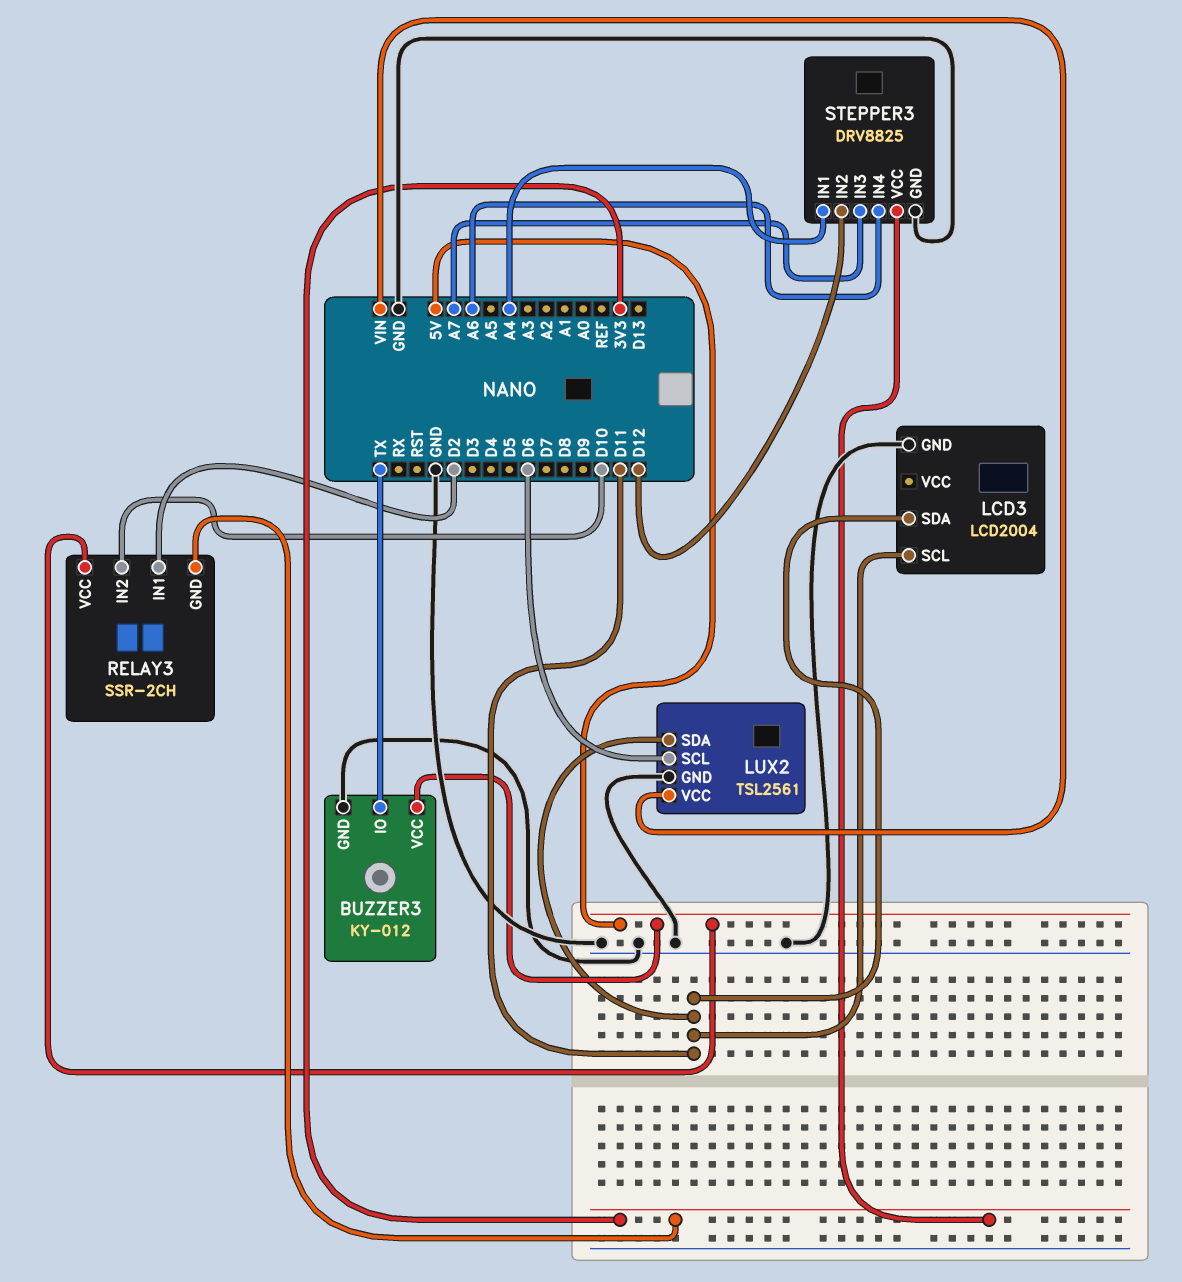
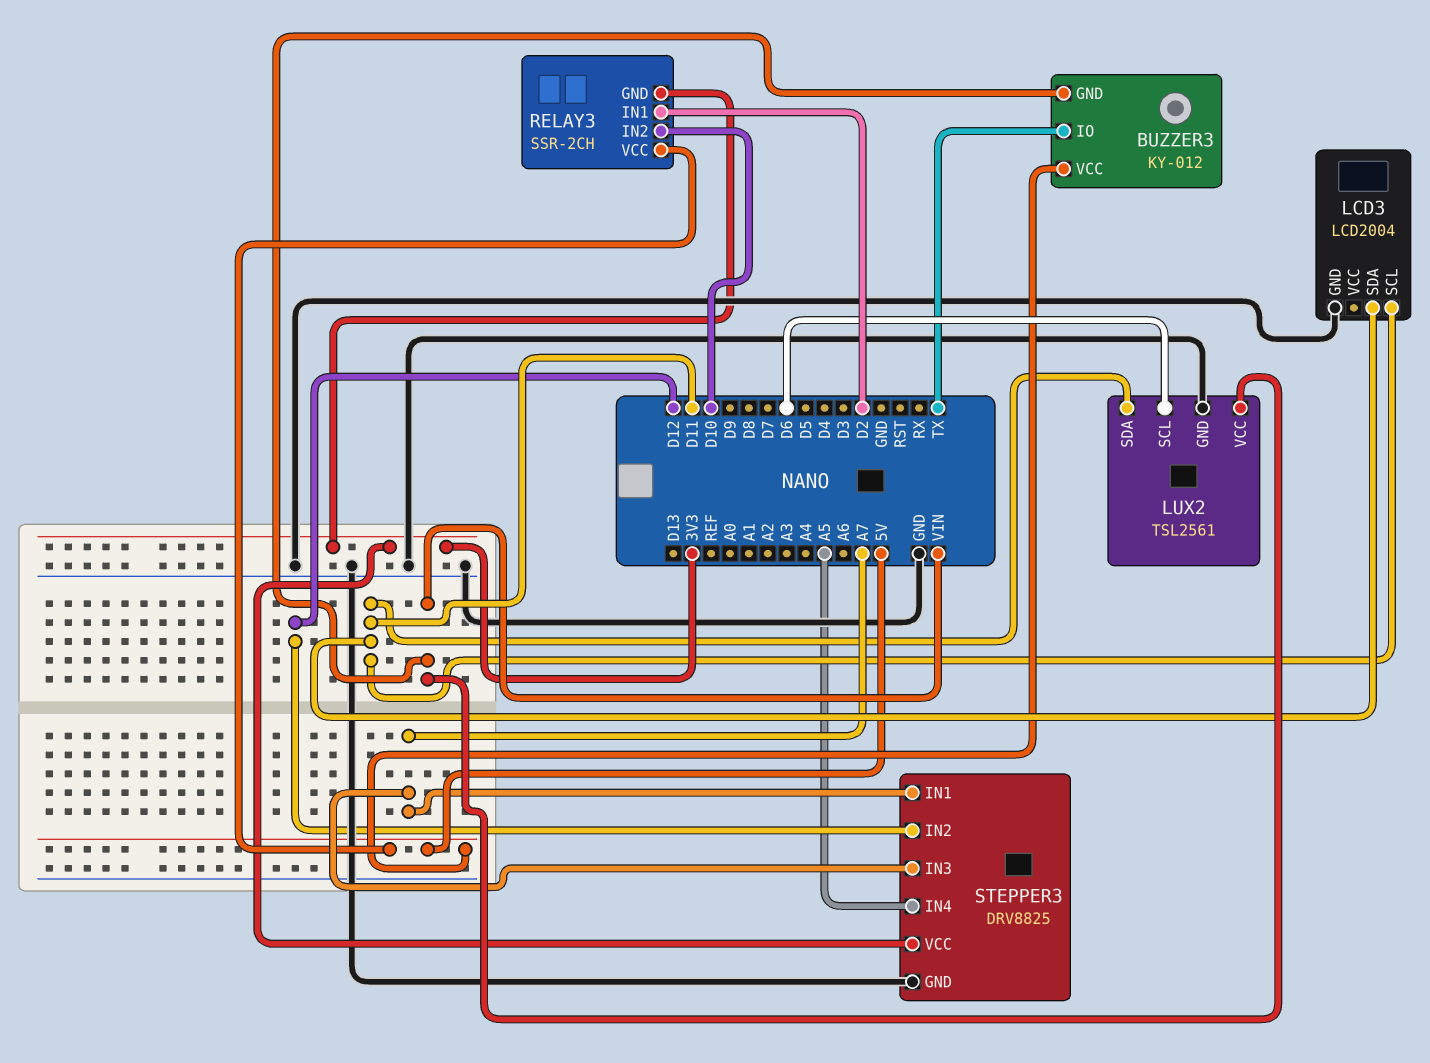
BUZZER3 pin GND: GND -> VIN
STEPPER3 pin IN1: A4 -> A7
STEPPER3 pin IN4: A6 -> A5

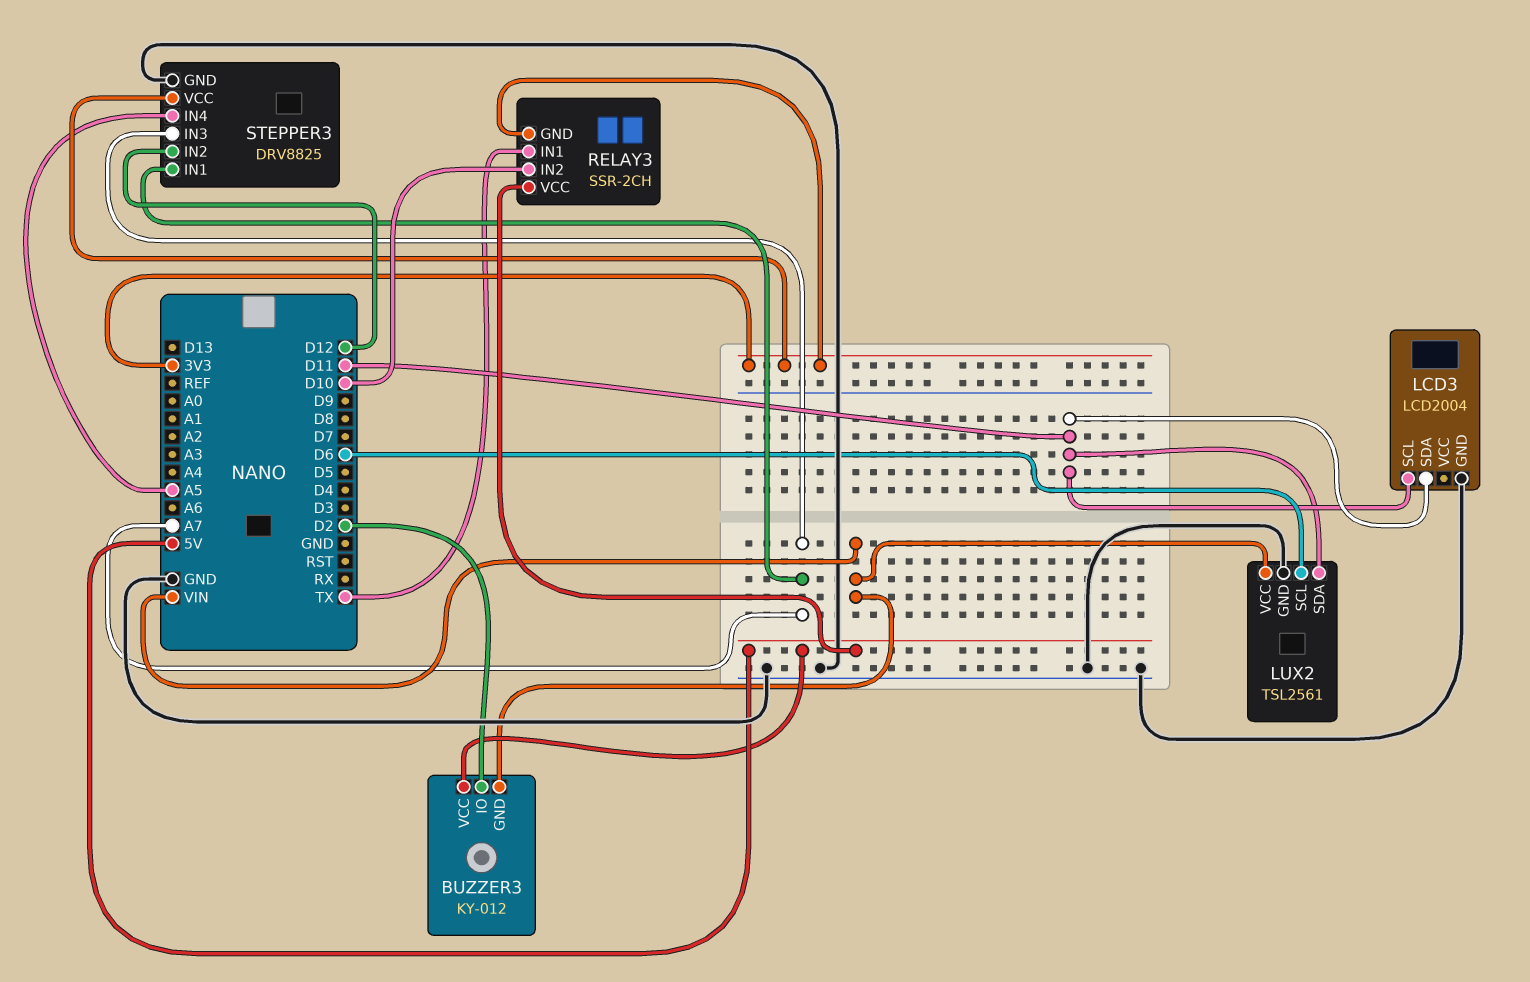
BUZZER3 pin IO: TX -> D2
RELAY3 pin IN1: D2 -> TX

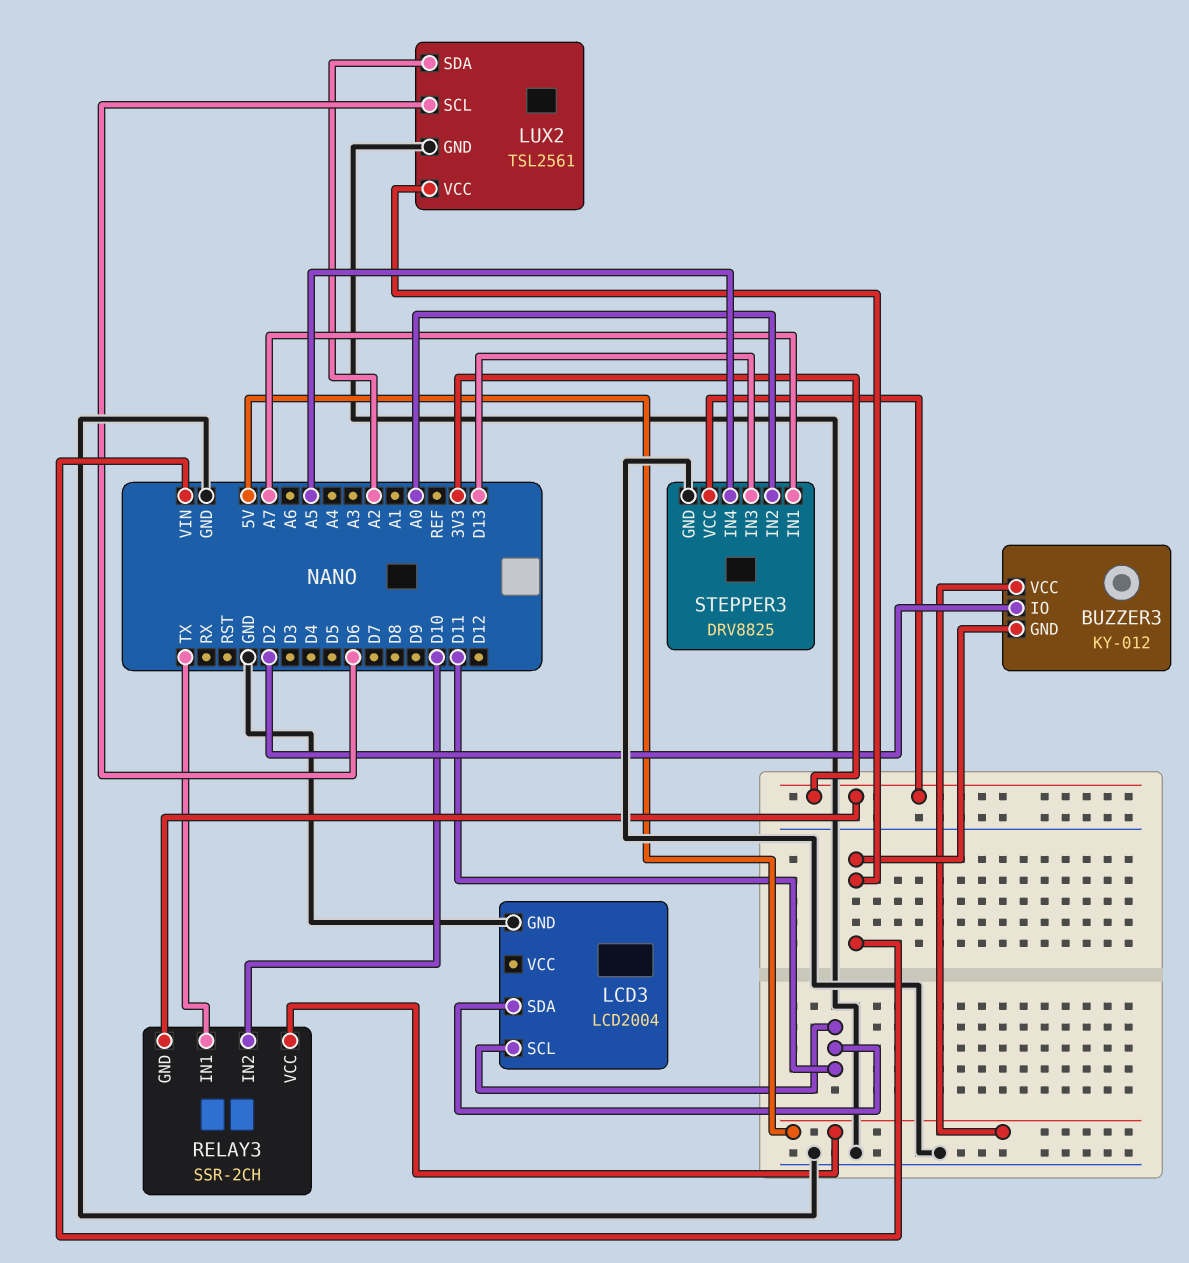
LUX2 pin SDA: D11 -> A2
STEPPER3 pin IN2: D12 -> A0
STEPPER3 pin IN3: A7 -> D13

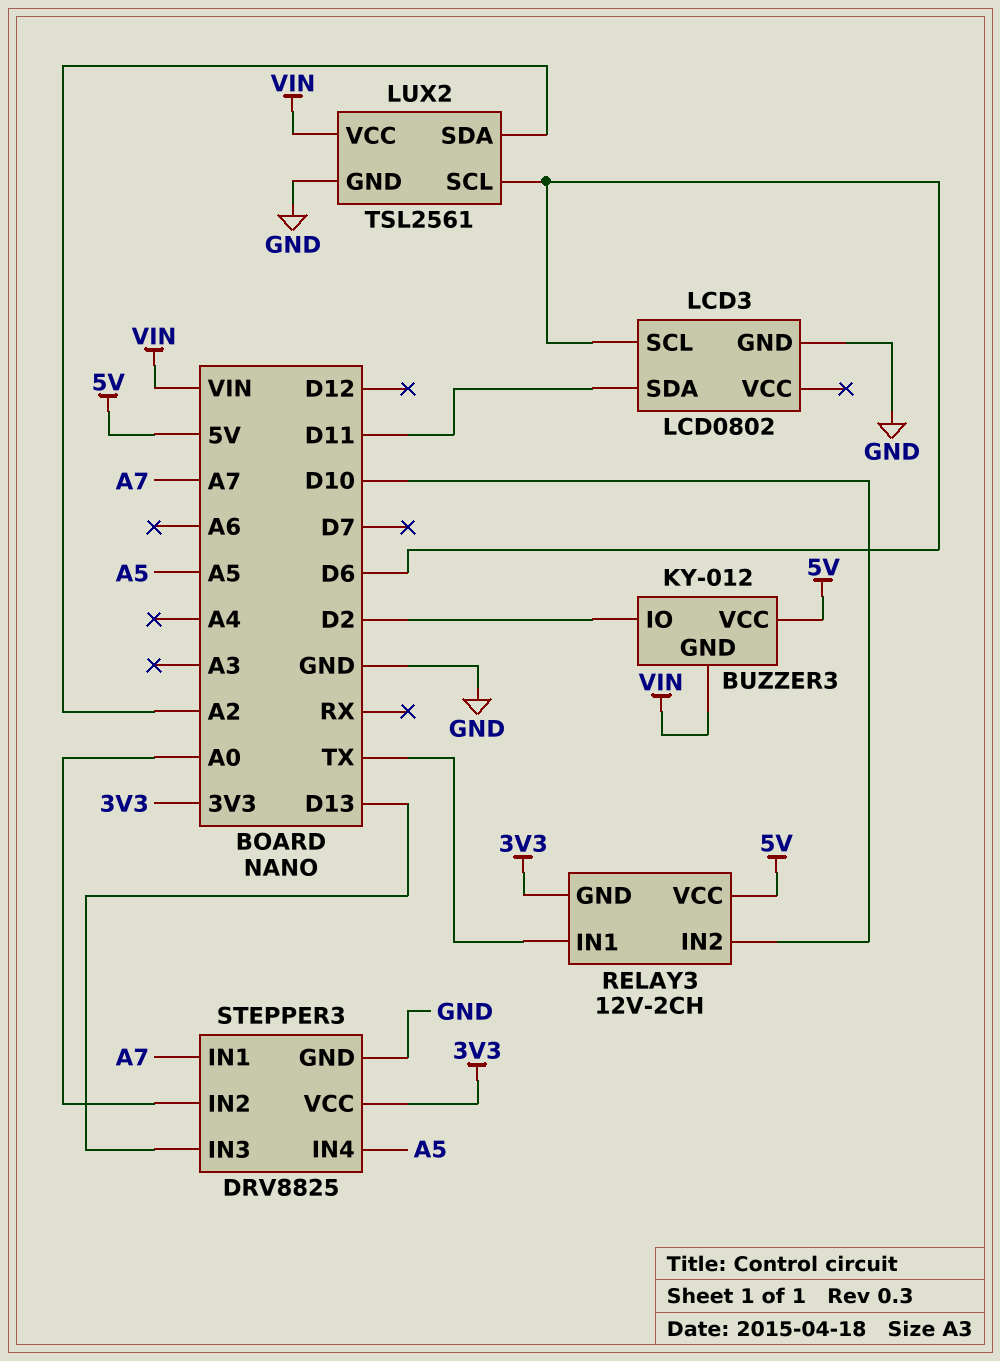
LCD3: LCD2004 -> LCD0802
LCD3 pin SCL: D11 -> D6
RELAY3: SSR-2CH -> 12V-2CH

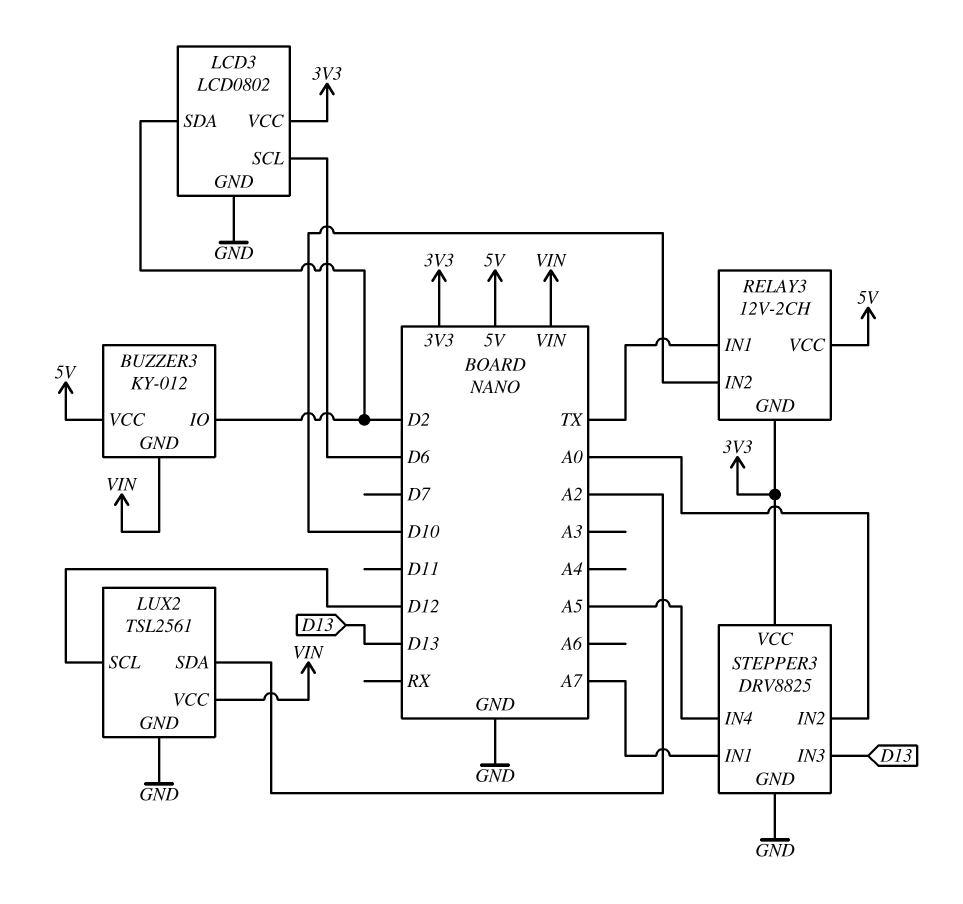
LCD3 pin SDA: D11 -> D2
LCD3 pin VCC: none -> 3V3
LUX2 pin SCL: D6 -> D12

